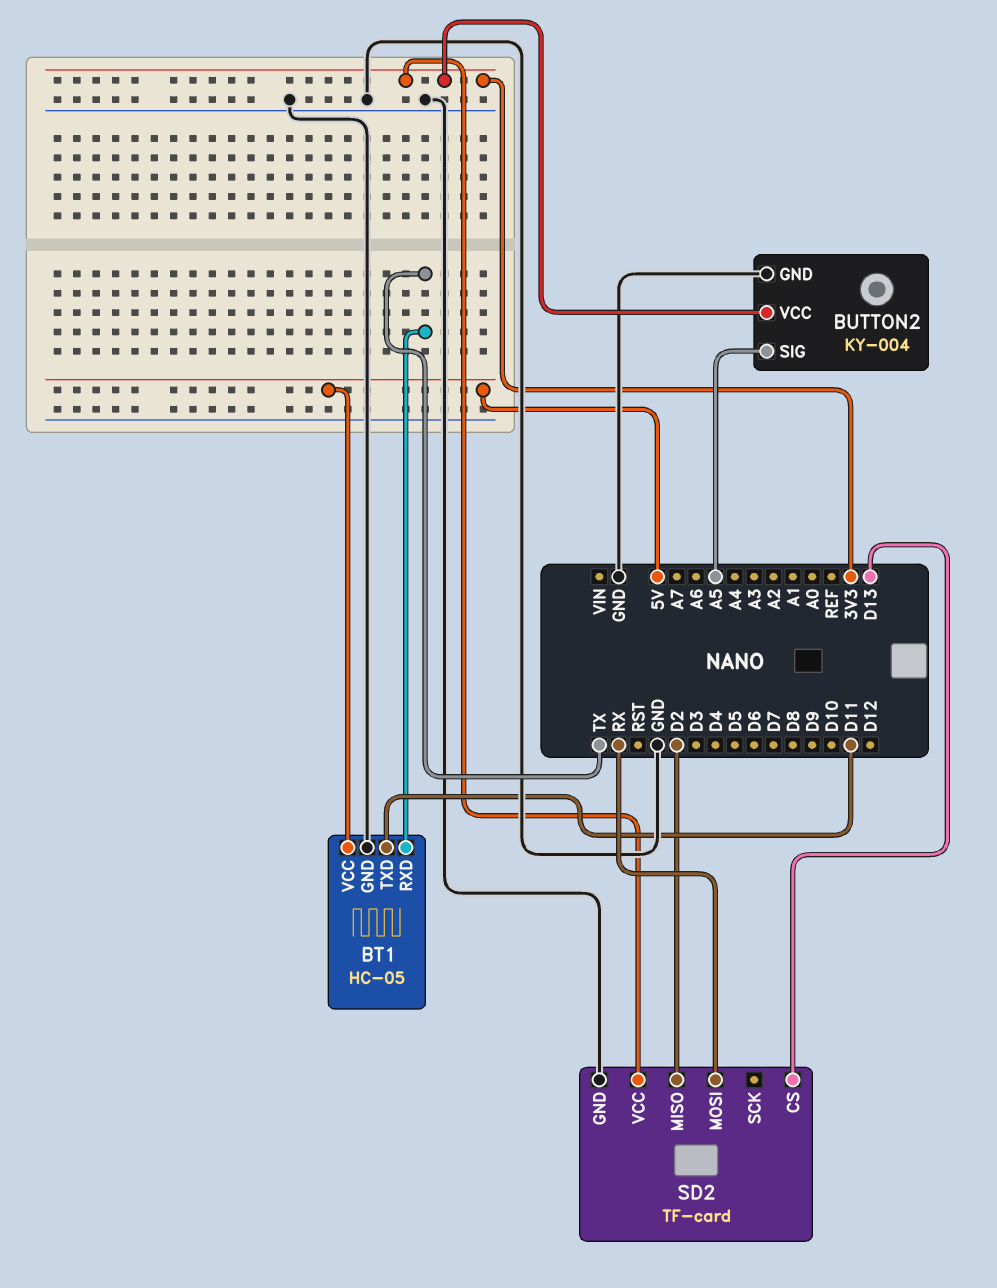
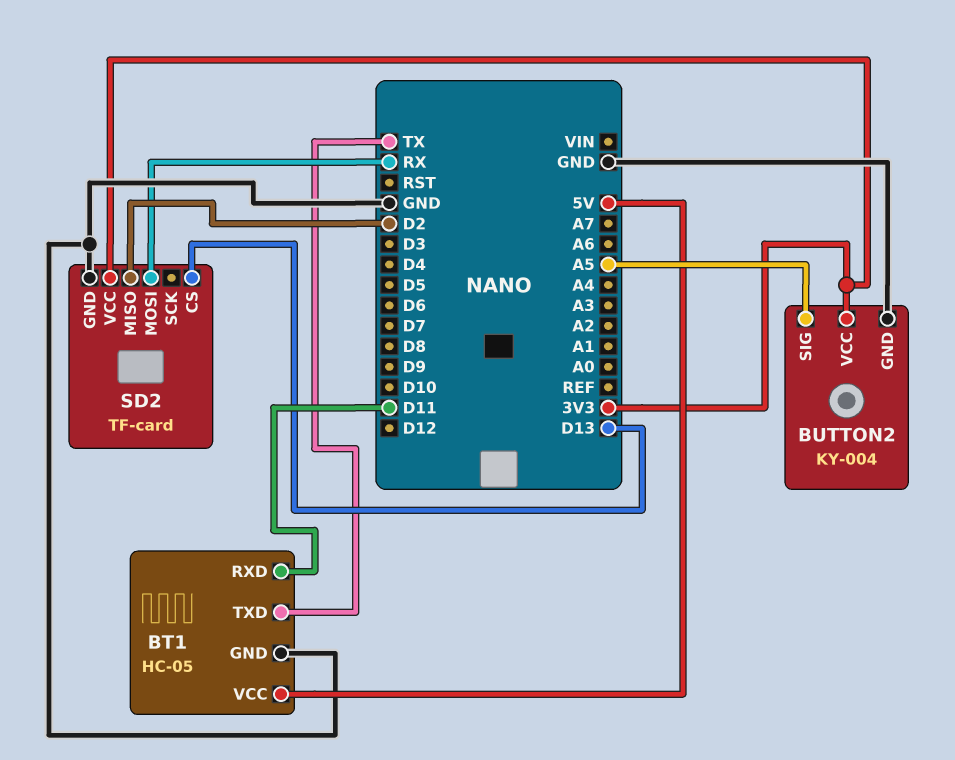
BT1 pin RXD: TX -> D11
BT1 pin TXD: D11 -> TX

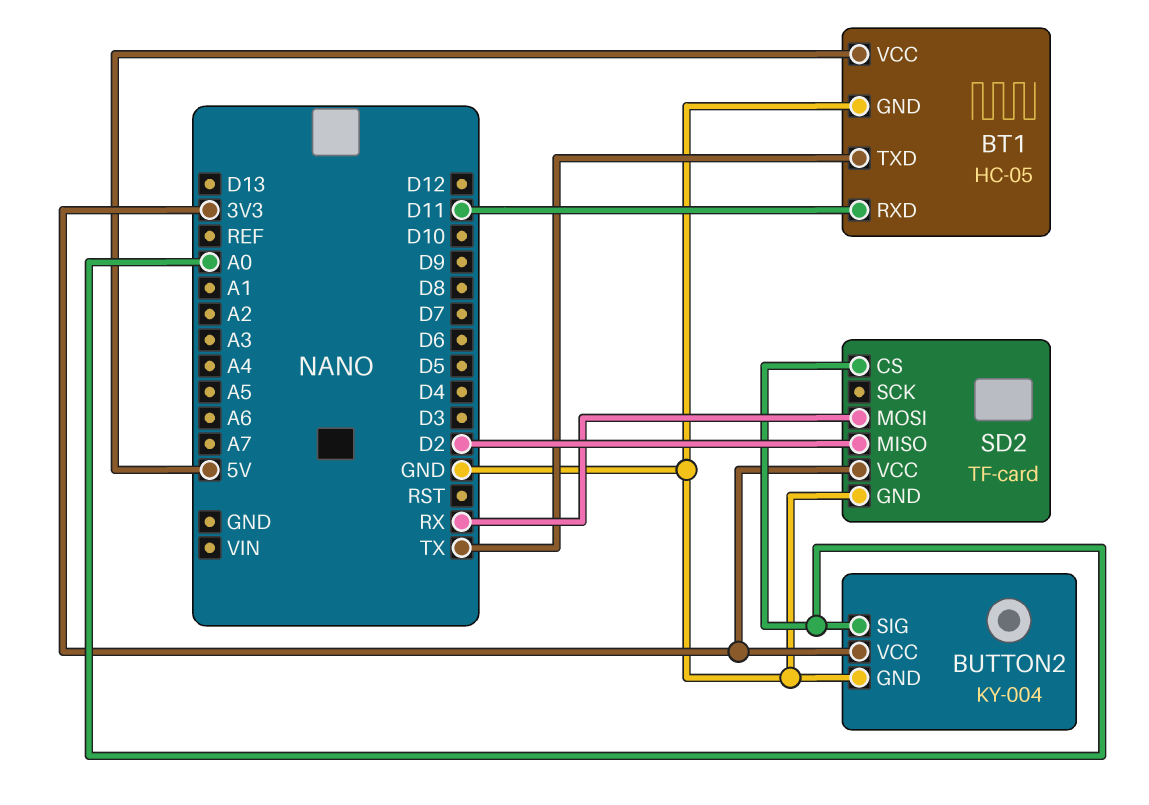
BUTTON2 pin SIG: A5 -> A0
SD2 pin CS: D13 -> A0

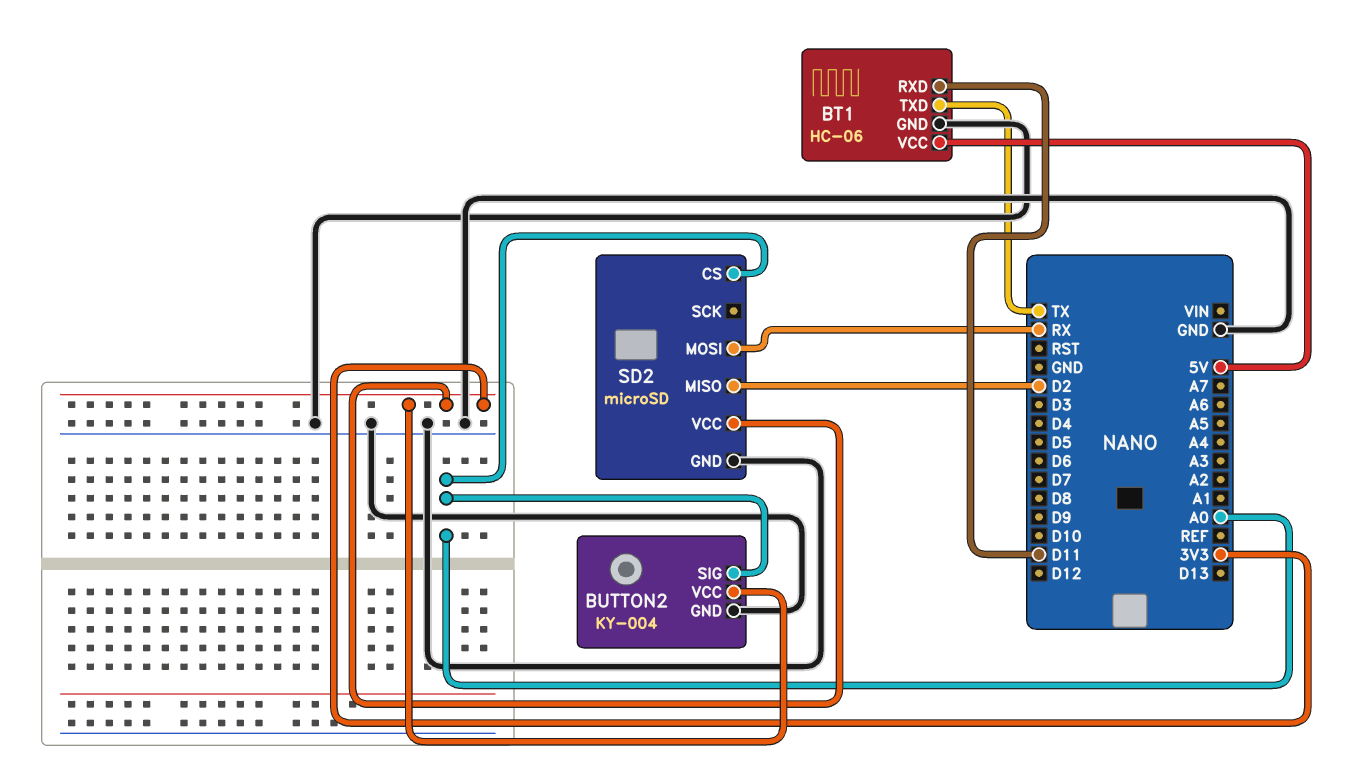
BT1: HC-05 -> HC-06
SD2: TF-card -> microSD

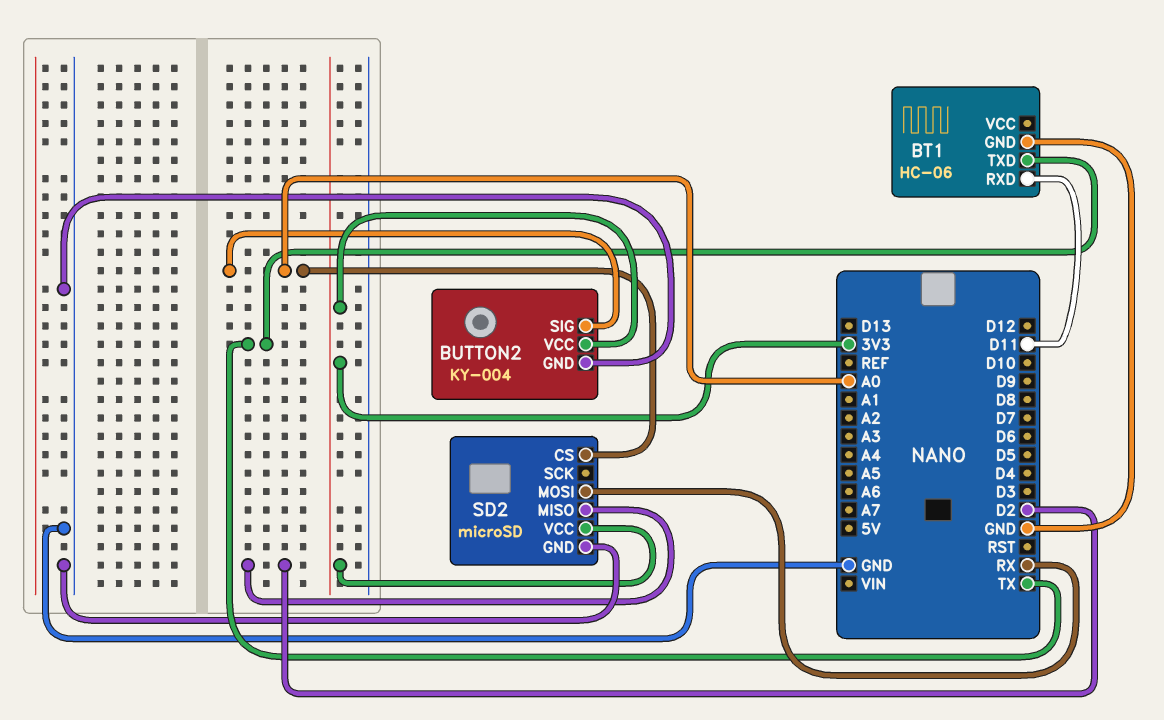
BT1 pin VCC: 5V -> none

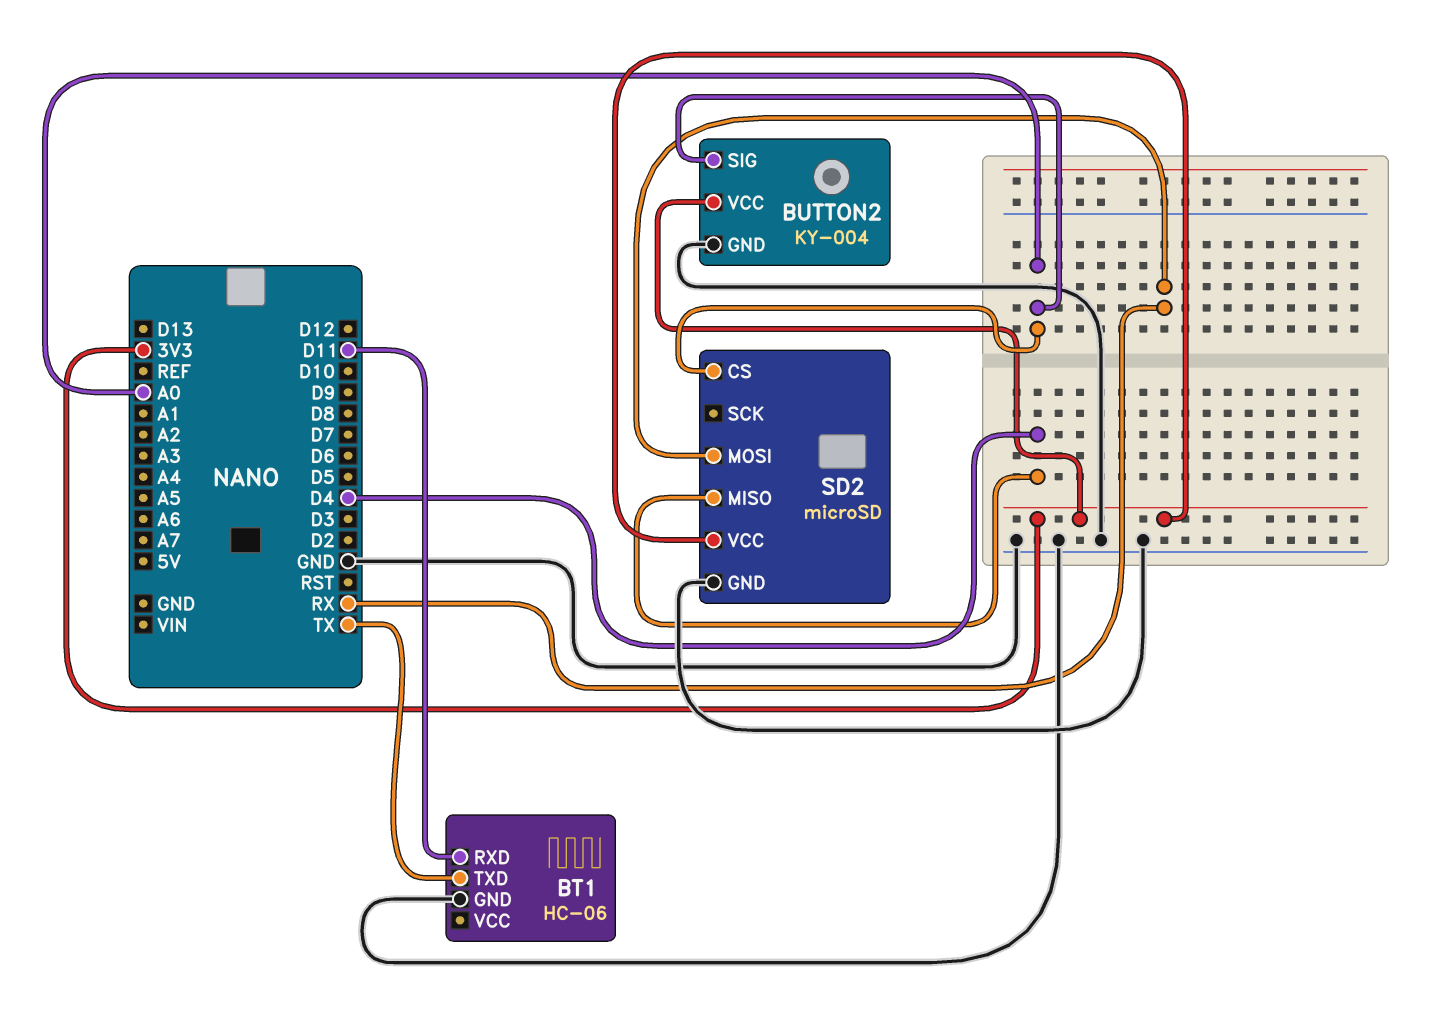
SD2 pin MISO: D2 -> D4

